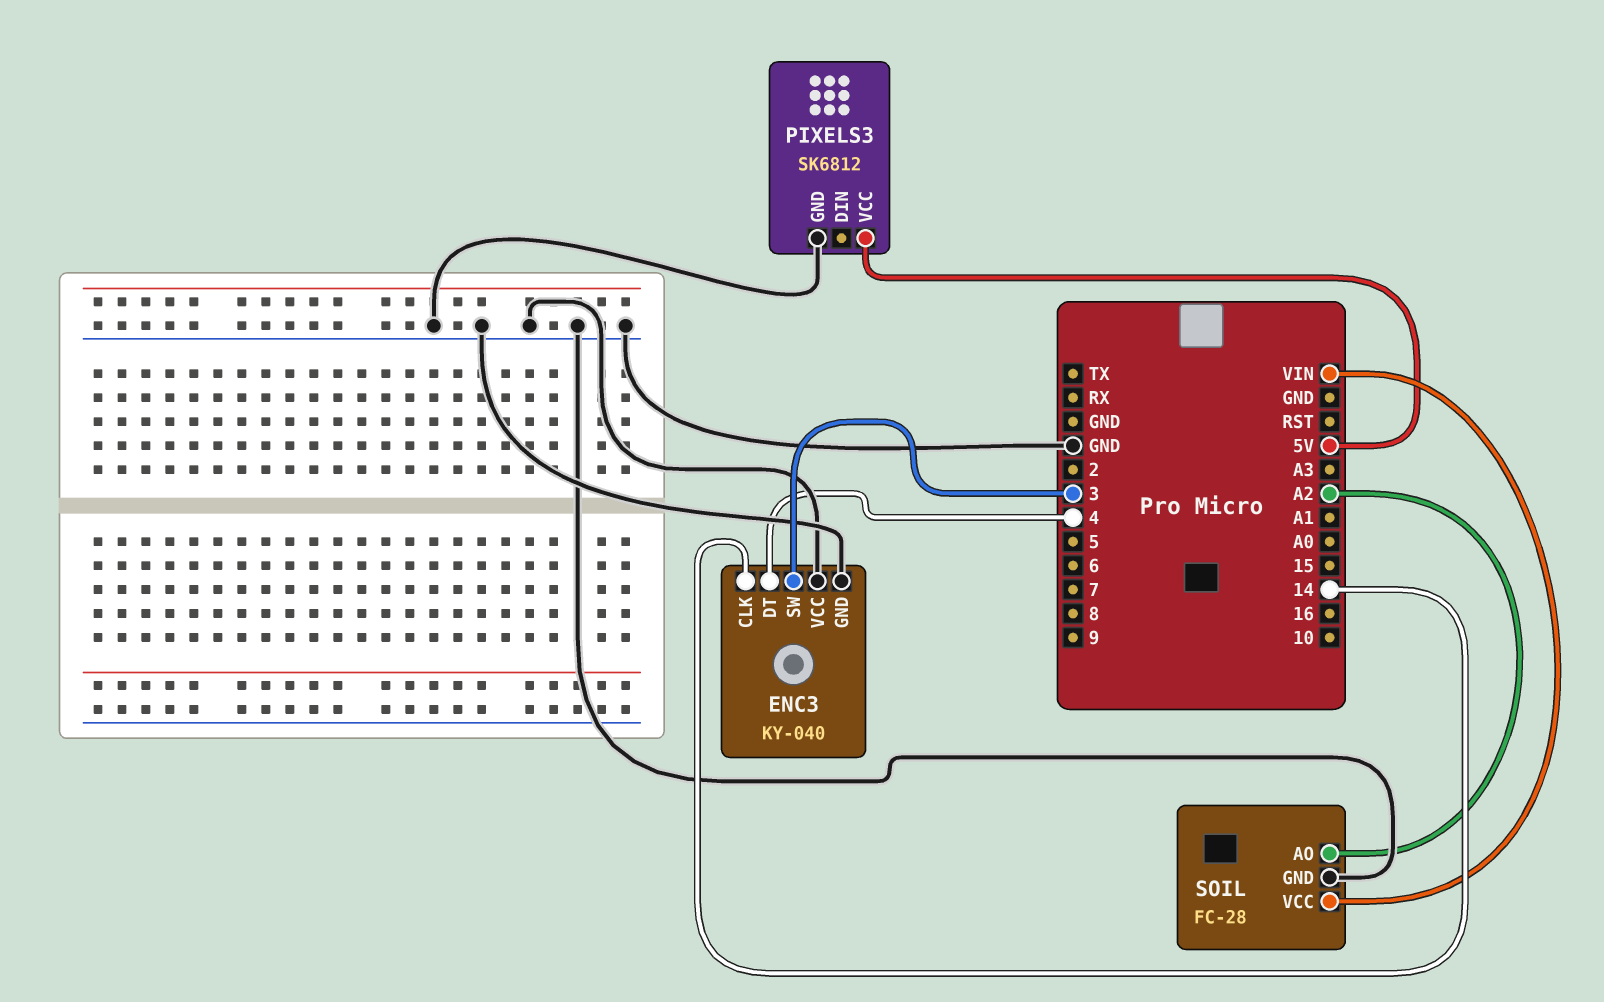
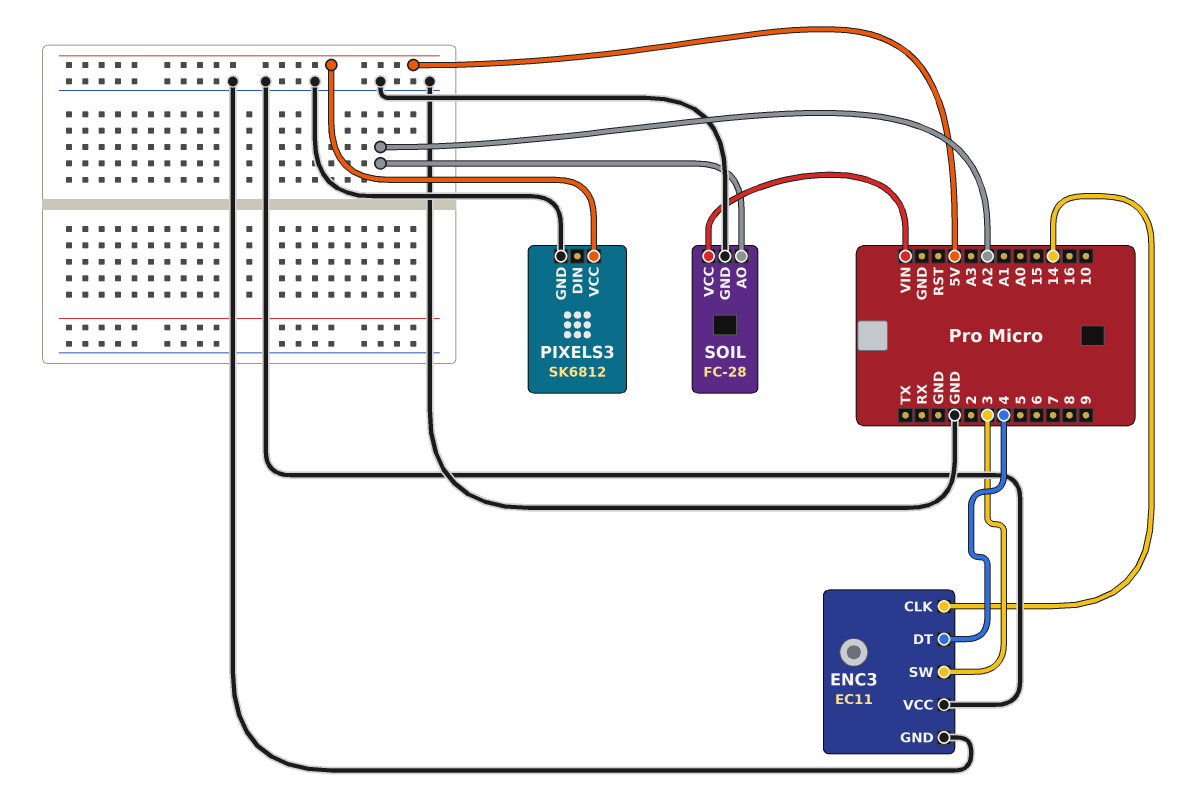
ENC3: KY-040 -> EC11

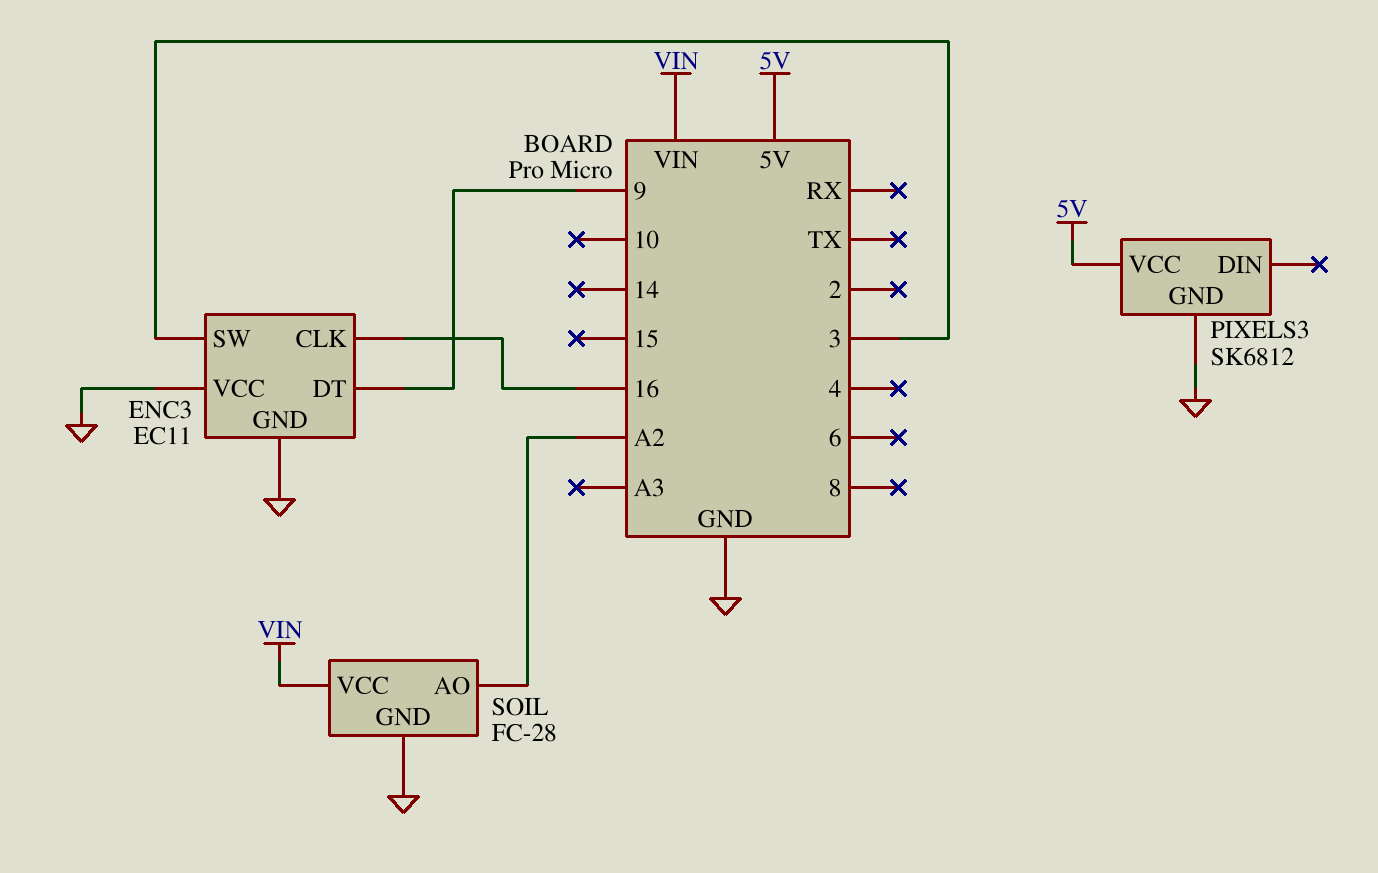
ENC3 pin CLK: 14 -> 16
ENC3 pin DT: 4 -> 9

